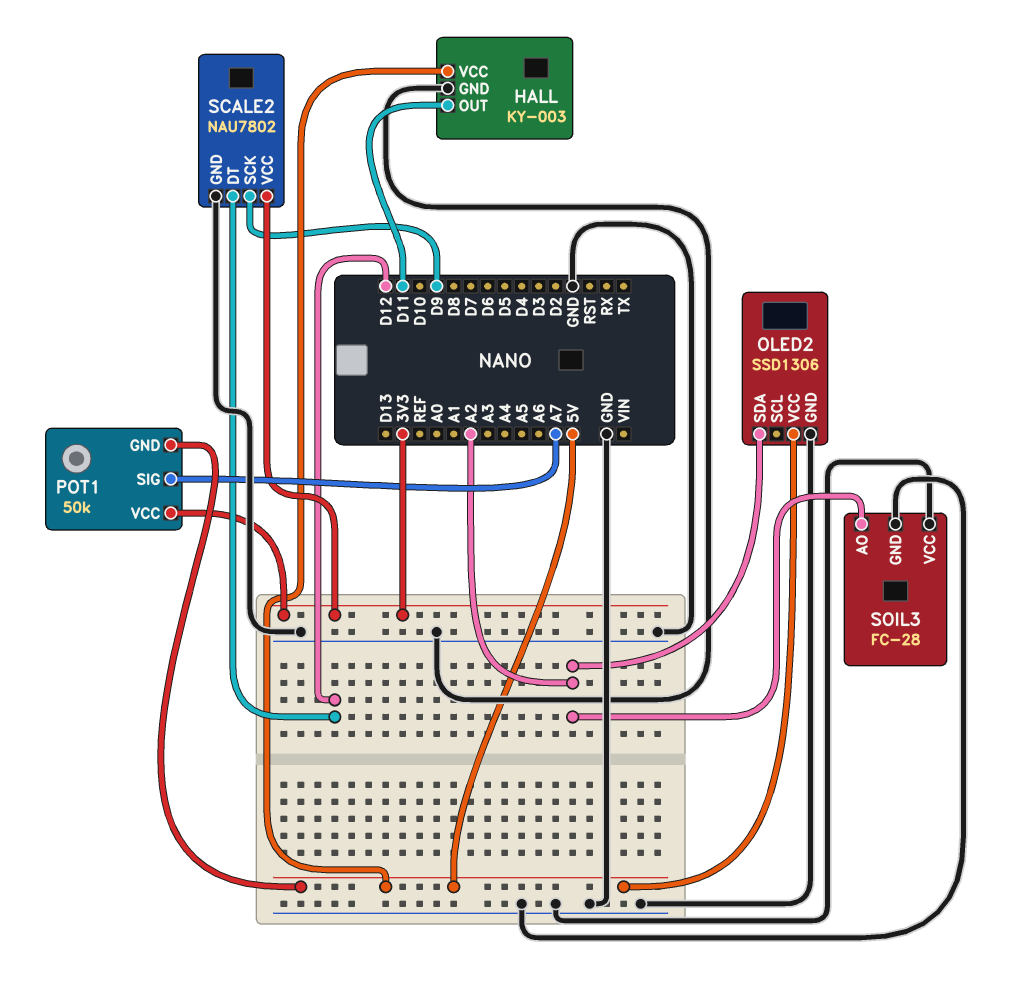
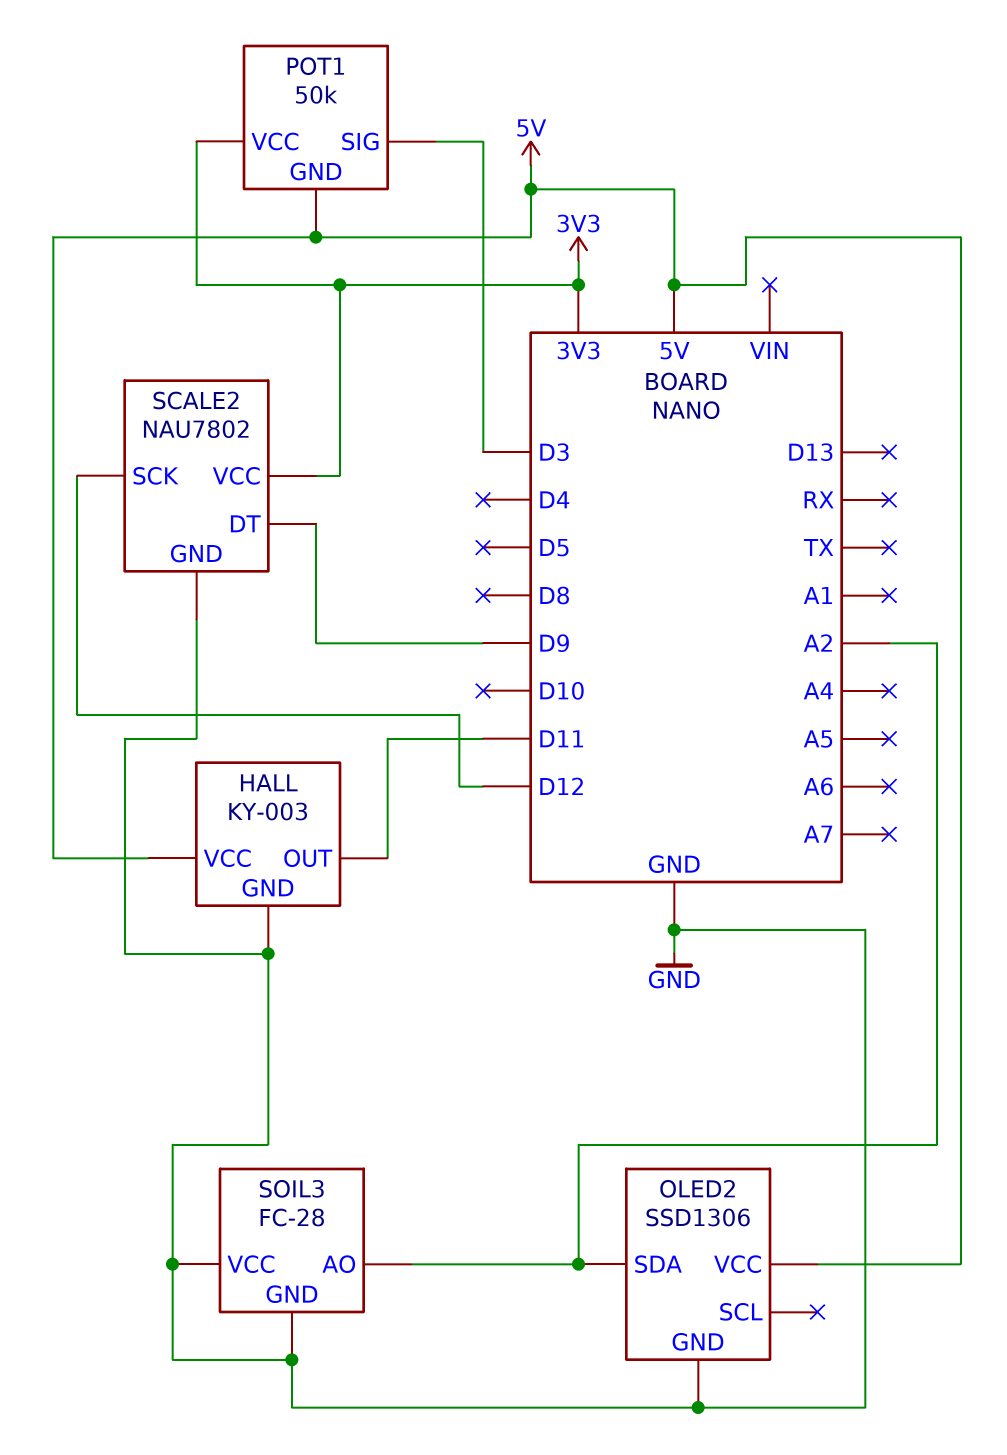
POT1 pin SIG: A7 -> D3
SCALE2 pin DT: D12 -> D9
SCALE2 pin SCK: D9 -> D12

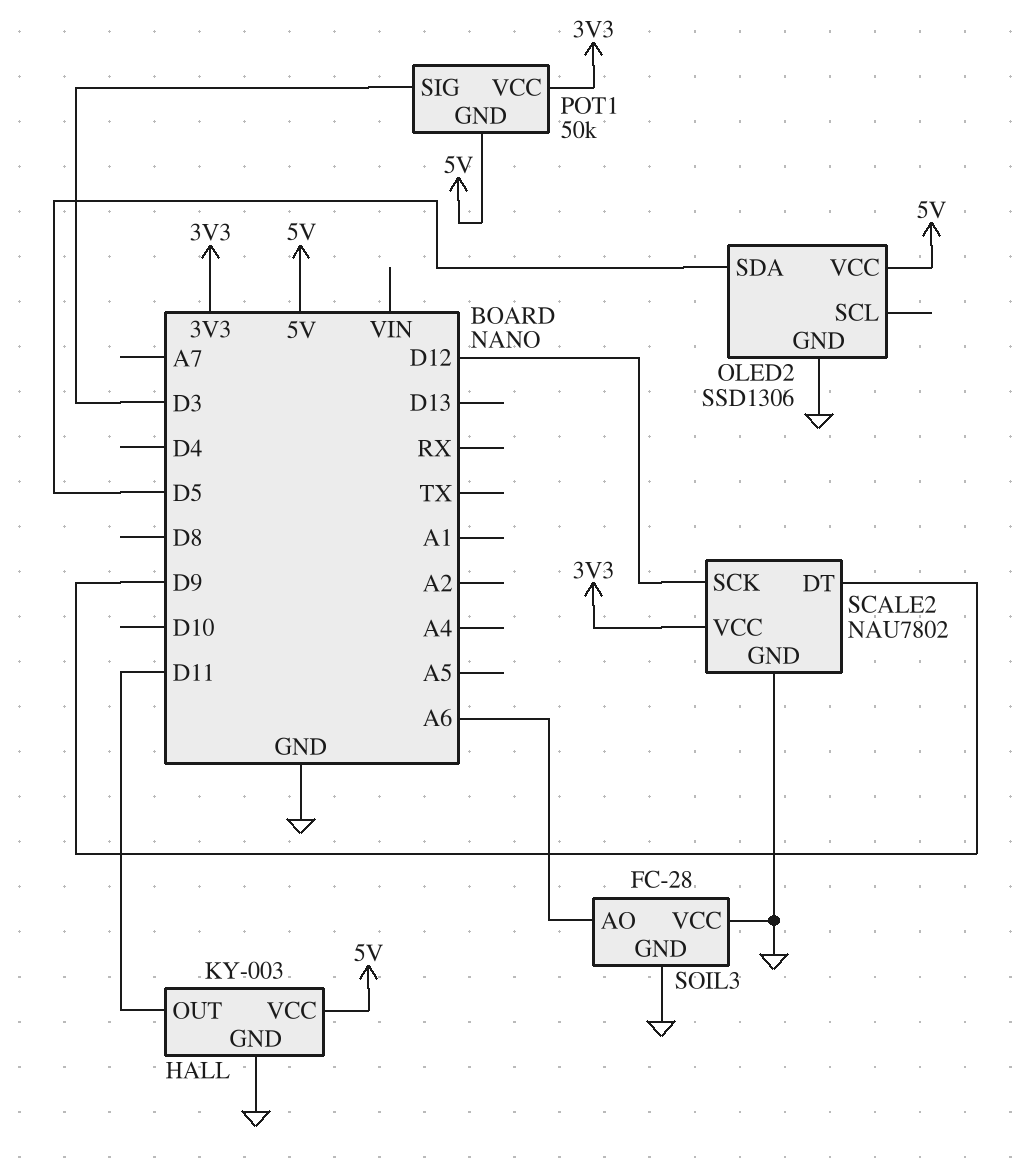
OLED2 pin SDA: A2 -> D5
SOIL3 pin AO: A2 -> A6

